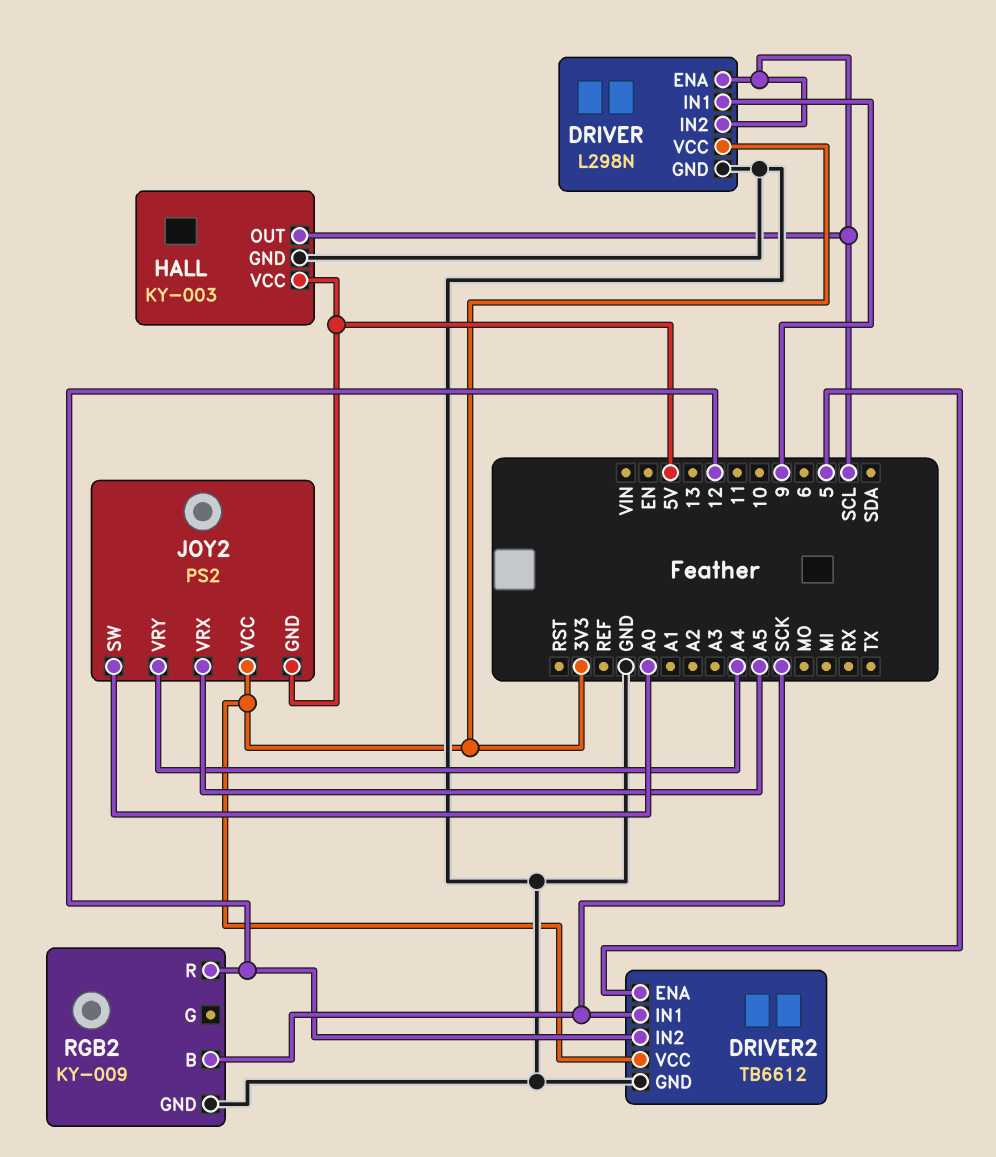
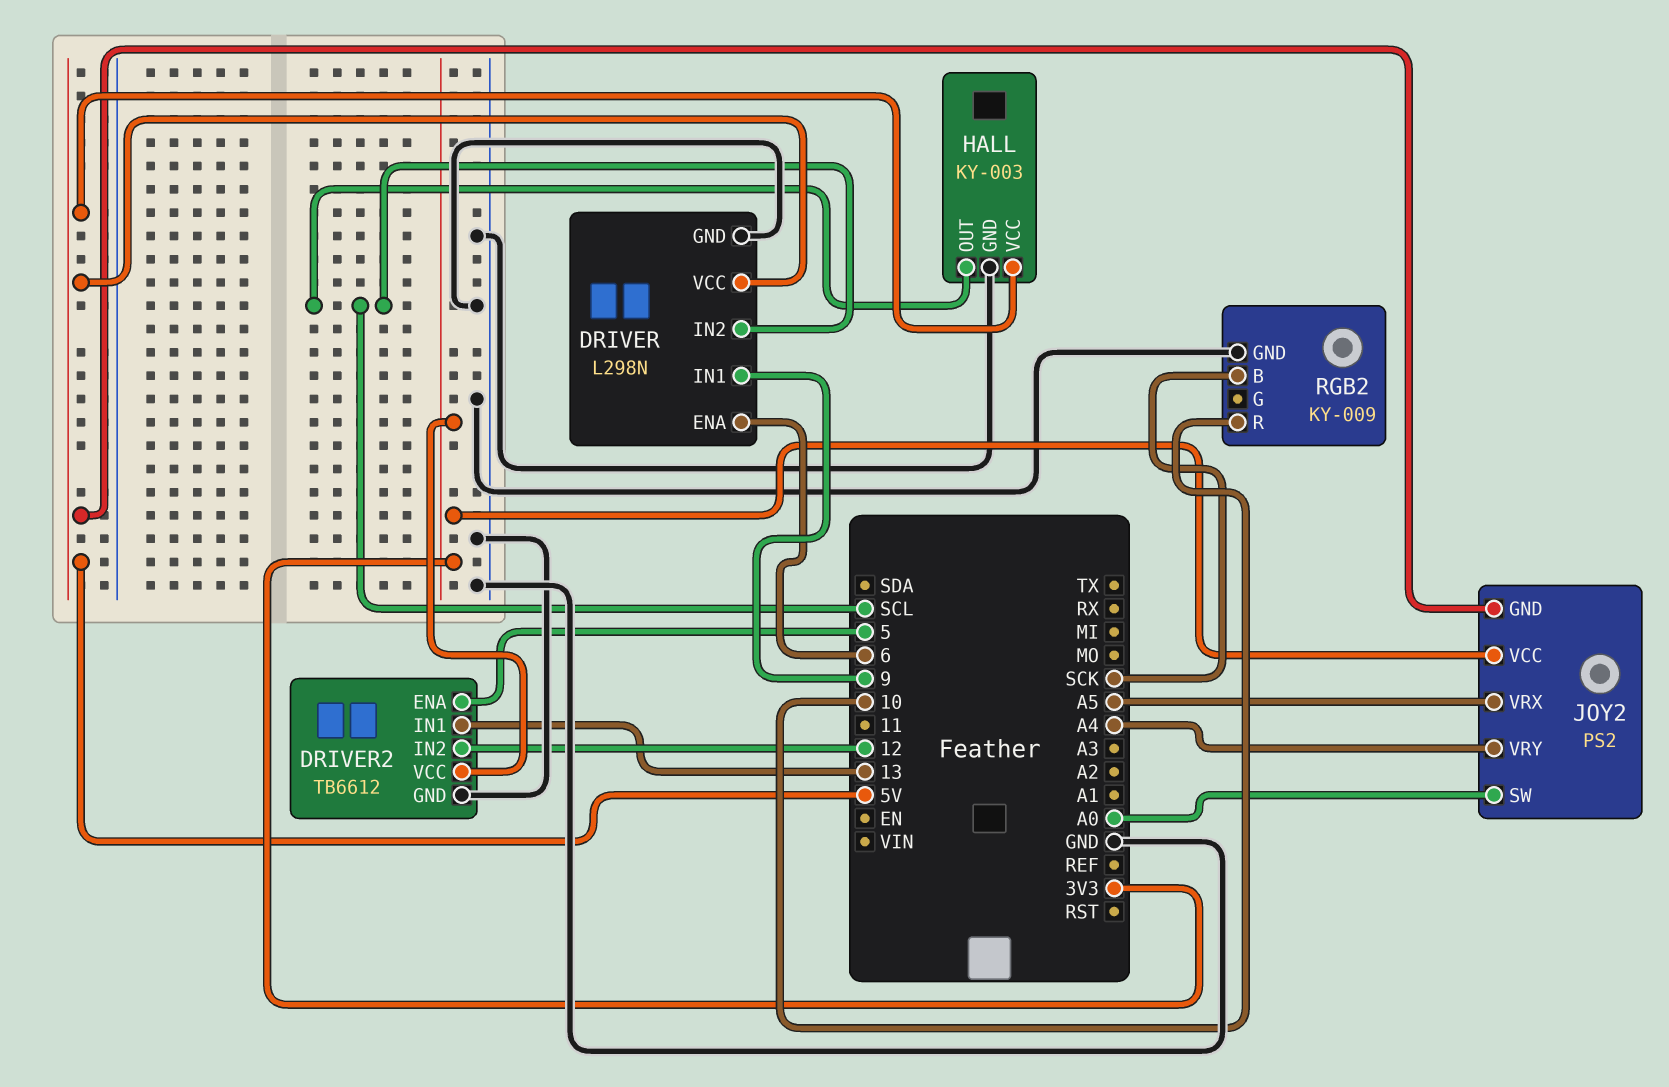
DRIVER pin ENA: SCL -> 6
DRIVER pin VCC: 3V3 -> 5V
DRIVER2 pin IN1: SCK -> 13
RGB2 pin R: 12 -> 10

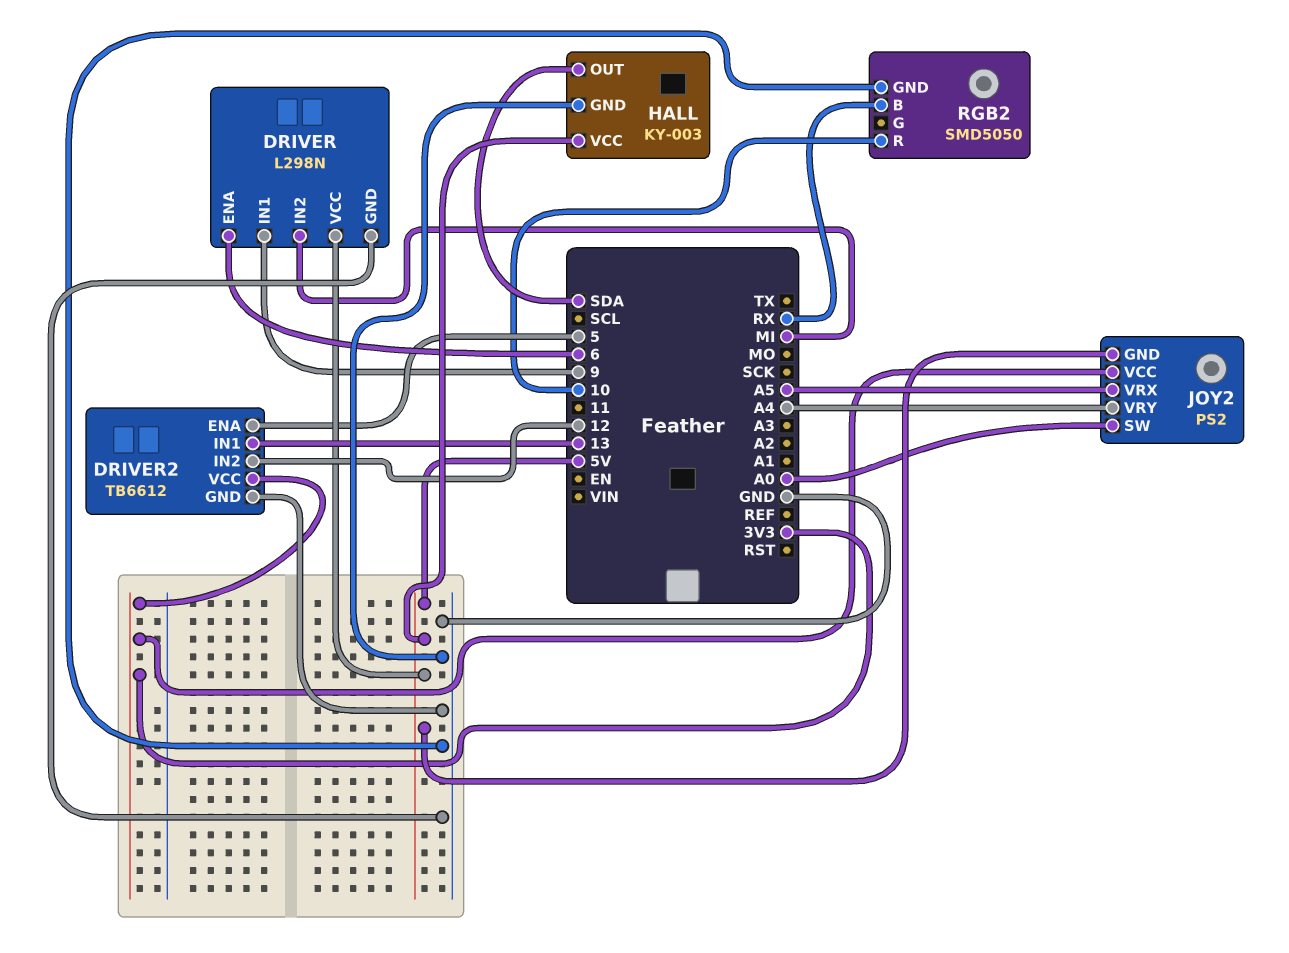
DRIVER pin IN2: SCL -> MI
HALL pin OUT: SCL -> SDA
RGB2: KY-009 -> SMD5050
RGB2 pin B: SCK -> RX

